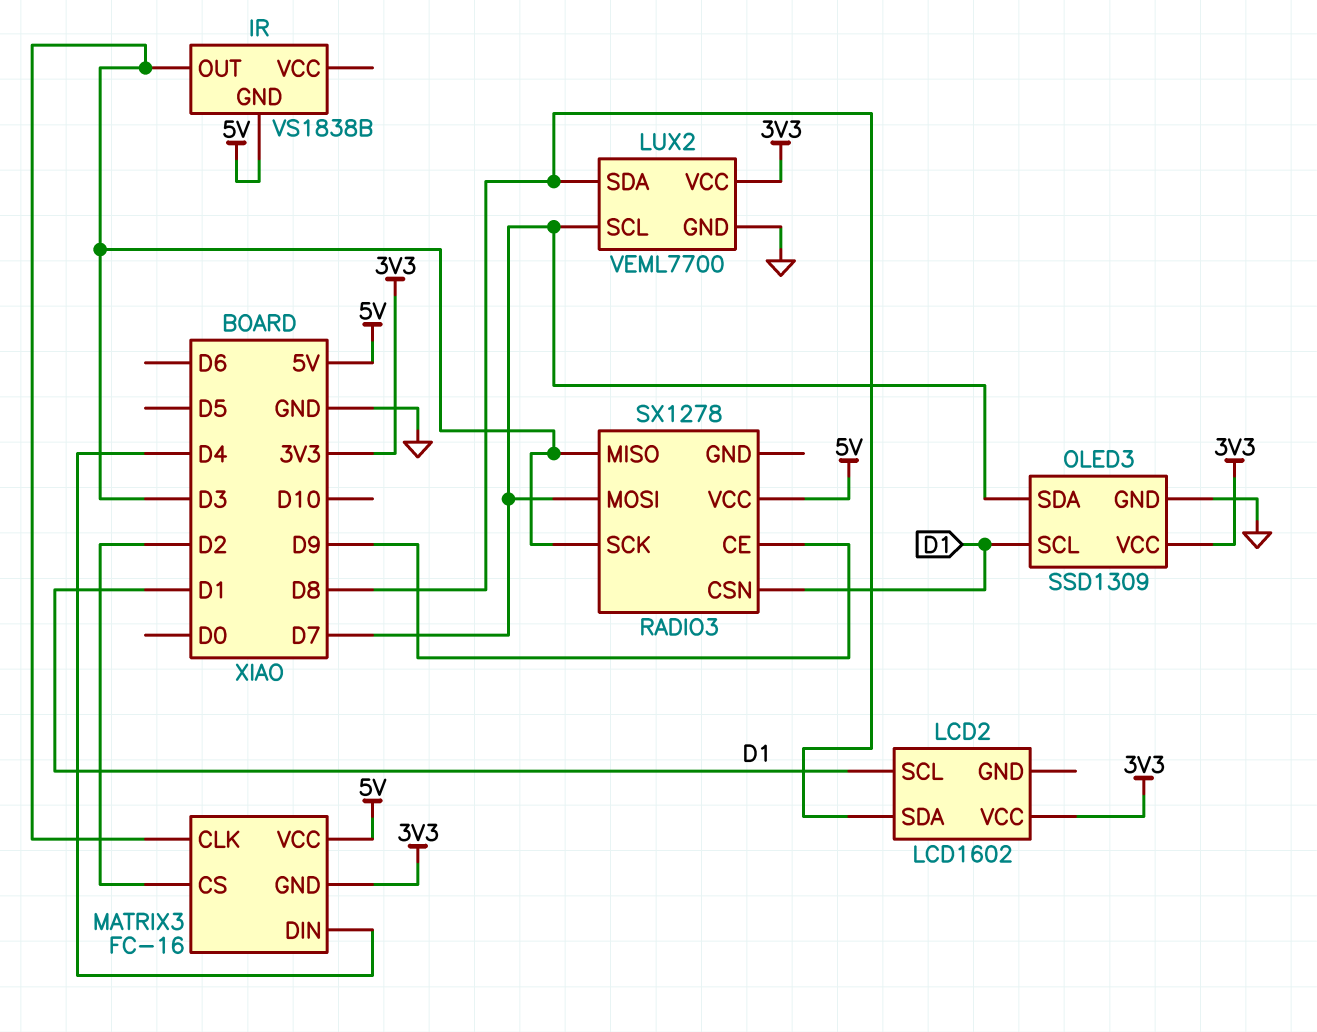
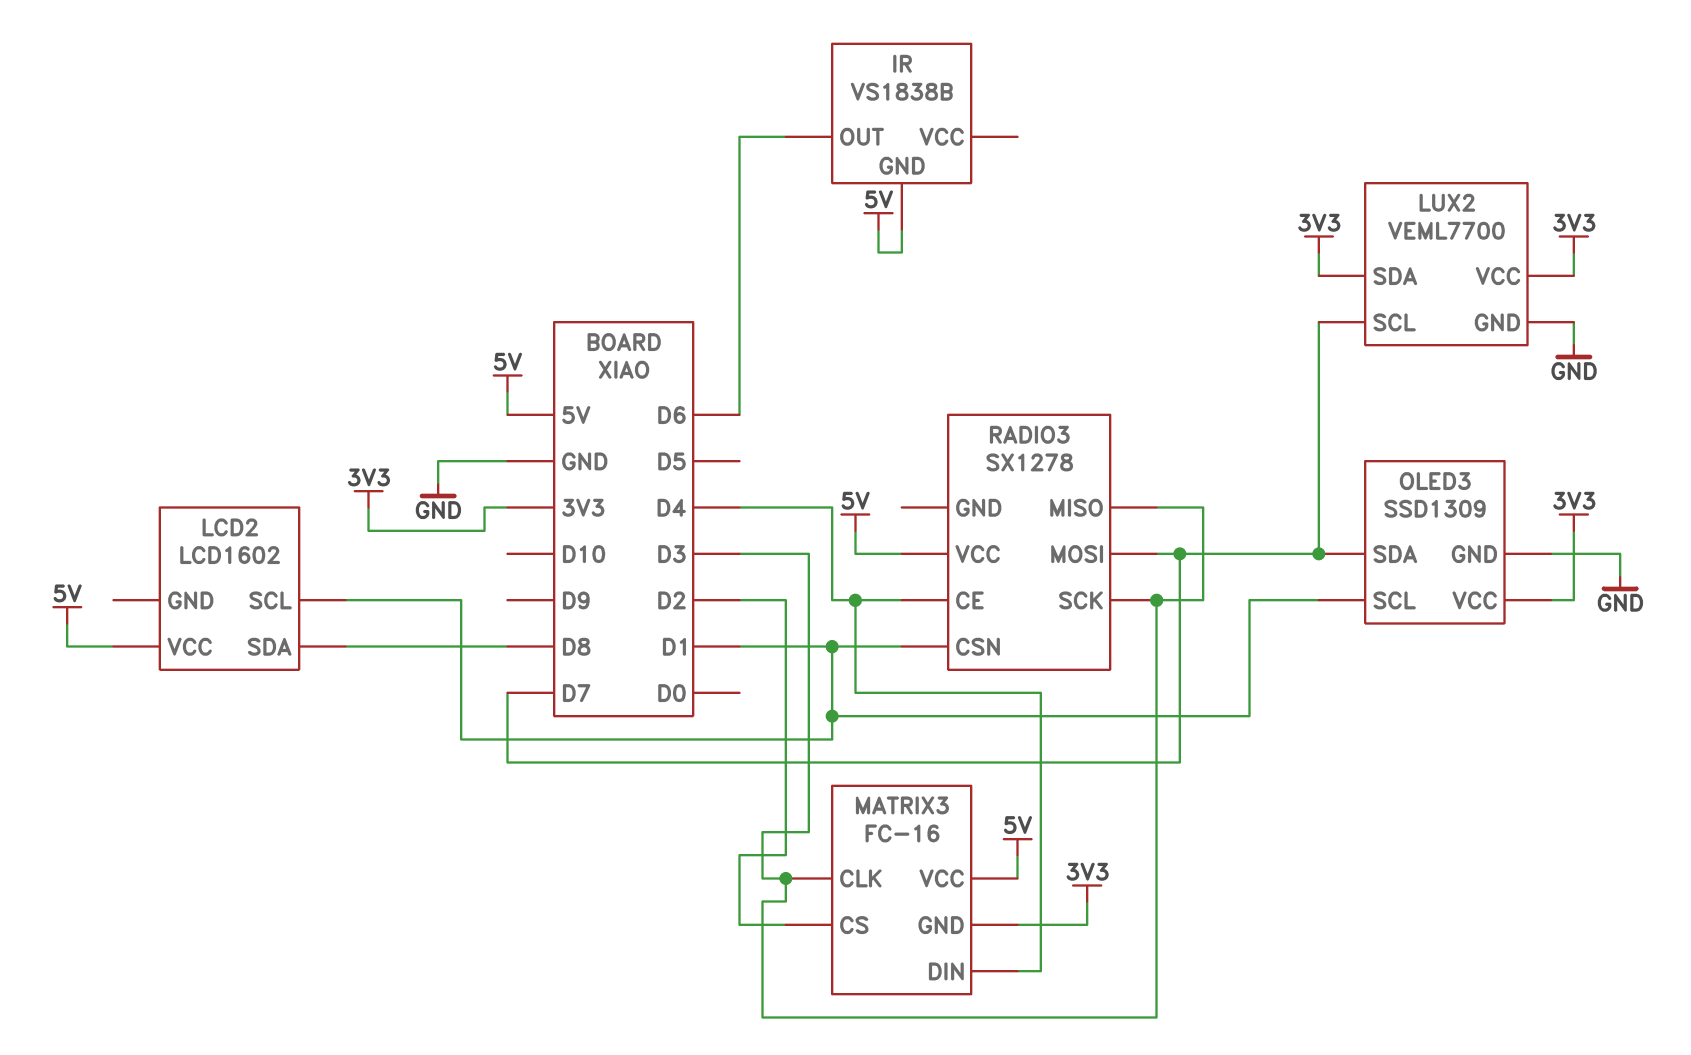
IR pin OUT: D3 -> D6
LCD2 pin VCC: 3V3 -> 5V
LUX2 pin SDA: D8 -> 3V3
RADIO3 pin CE: D9 -> D4

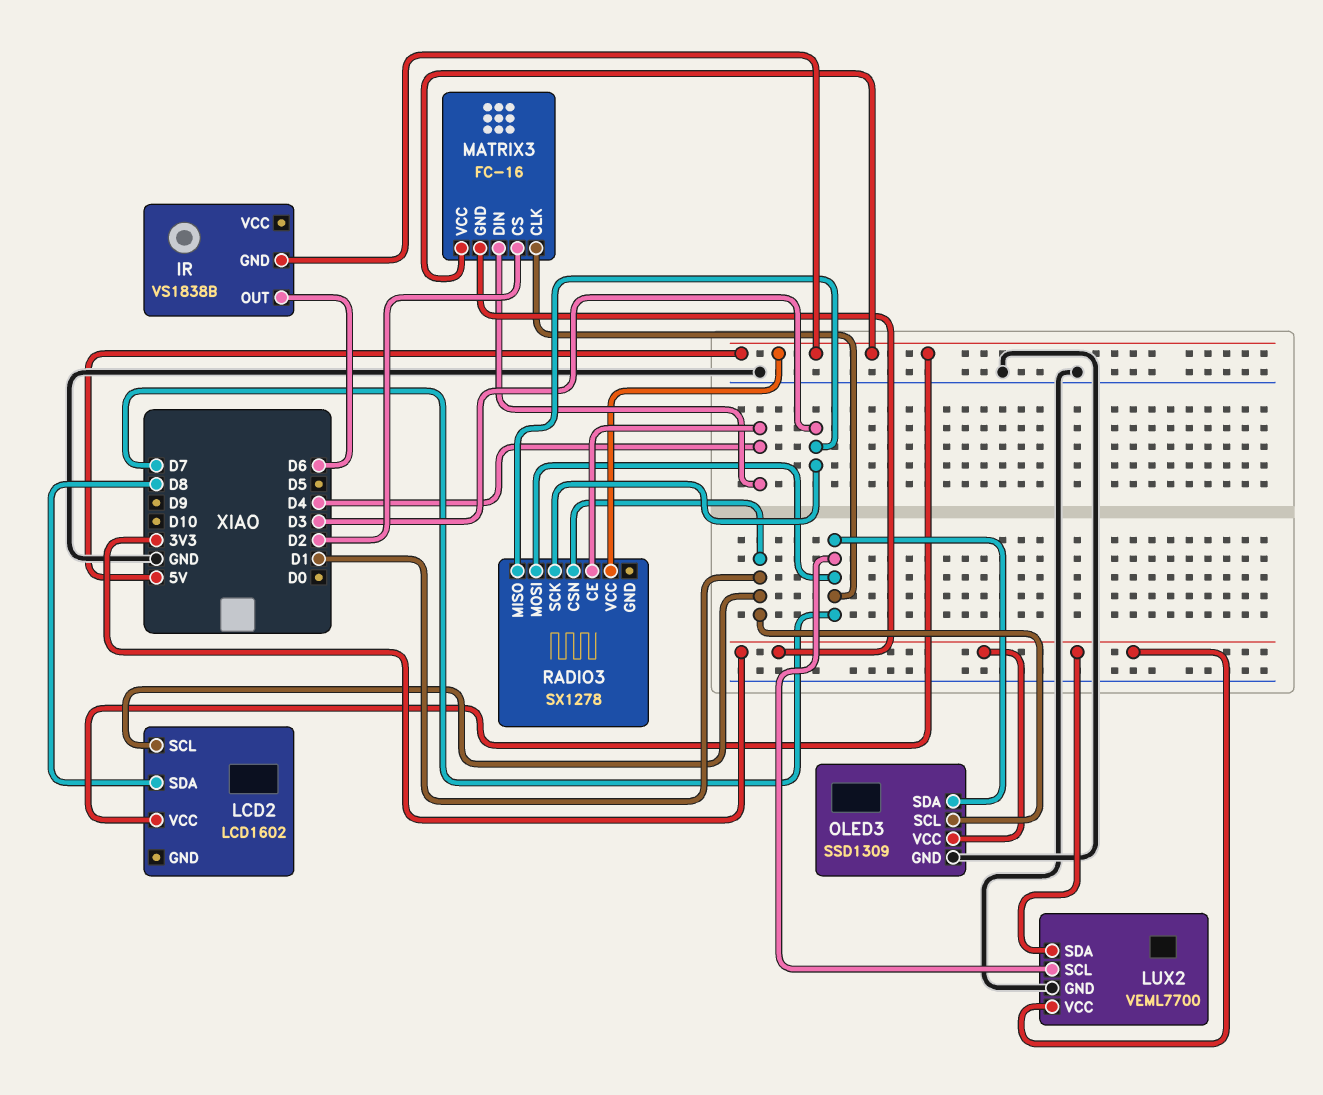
MATRIX3 pin CLK: D3 -> D7

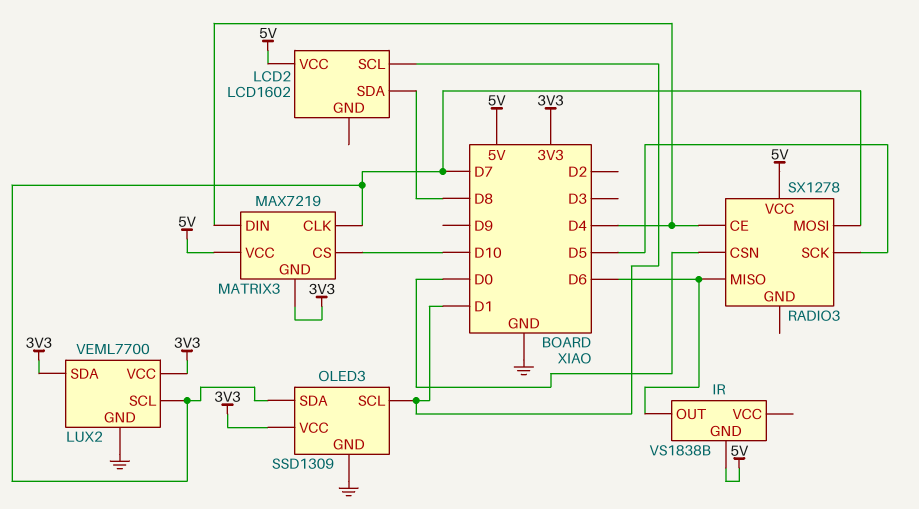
MATRIX3: FC-16 -> MAX7219
MATRIX3 pin CS: D2 -> D10
RADIO3 pin CSN: D1 -> D0
RADIO3 pin MISO: D3 -> D6
RADIO3 pin SCK: D3 -> D5

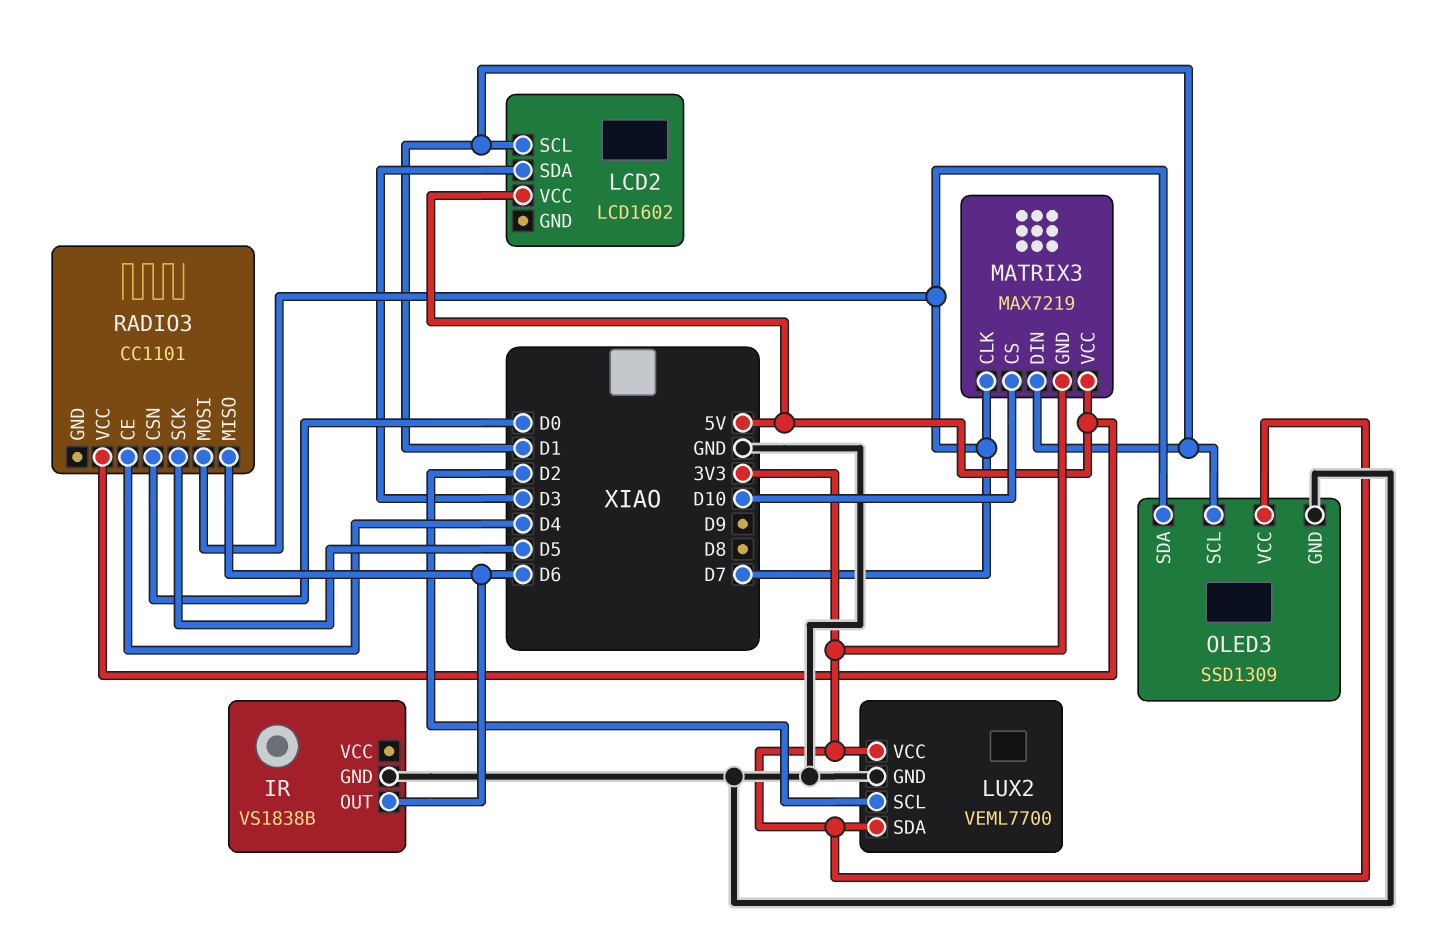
IR pin GND: 5V -> GND
LCD2 pin SDA: D8 -> D3
LUX2 pin SCL: D7 -> D2
MATRIX3 pin DIN: D4 -> D1
RADIO3: SX1278 -> CC1101

